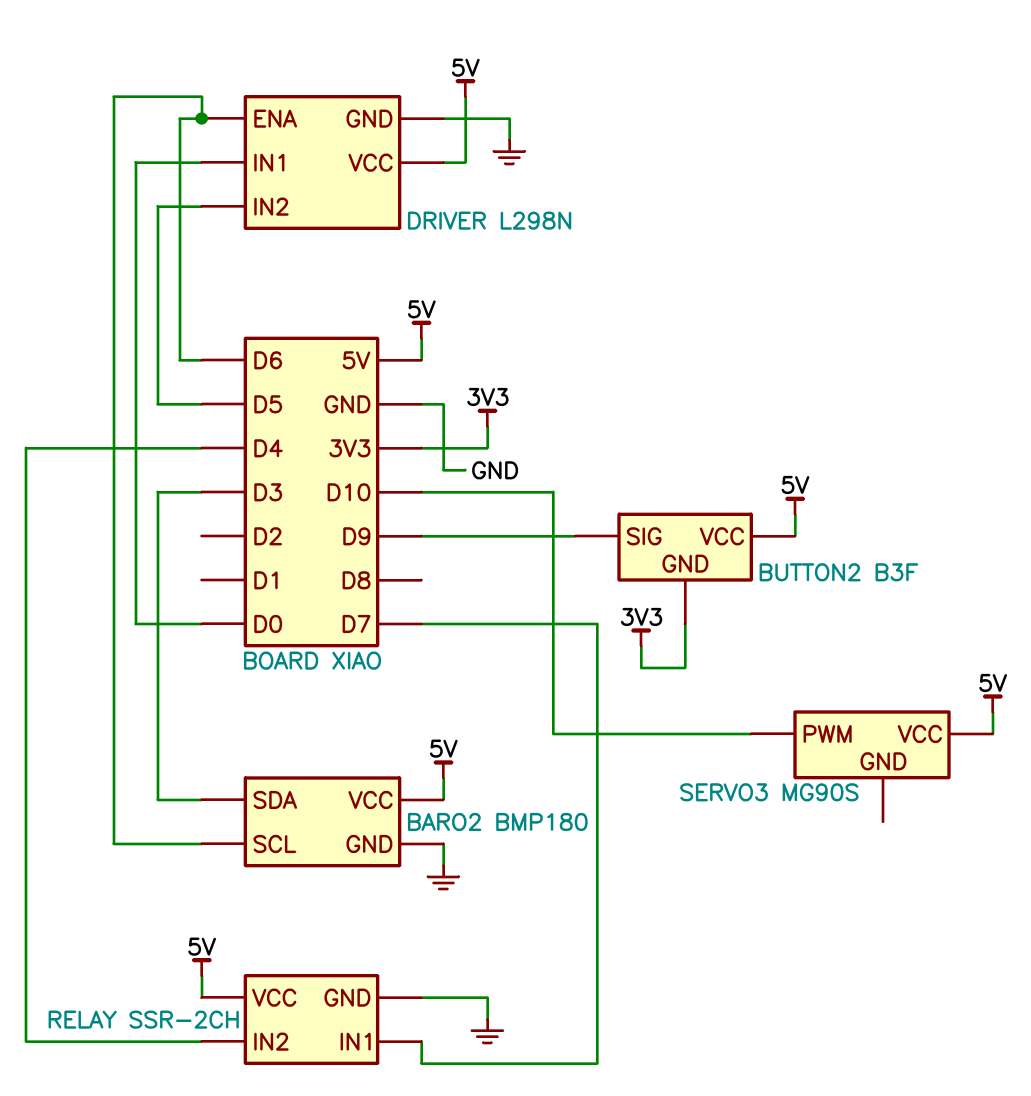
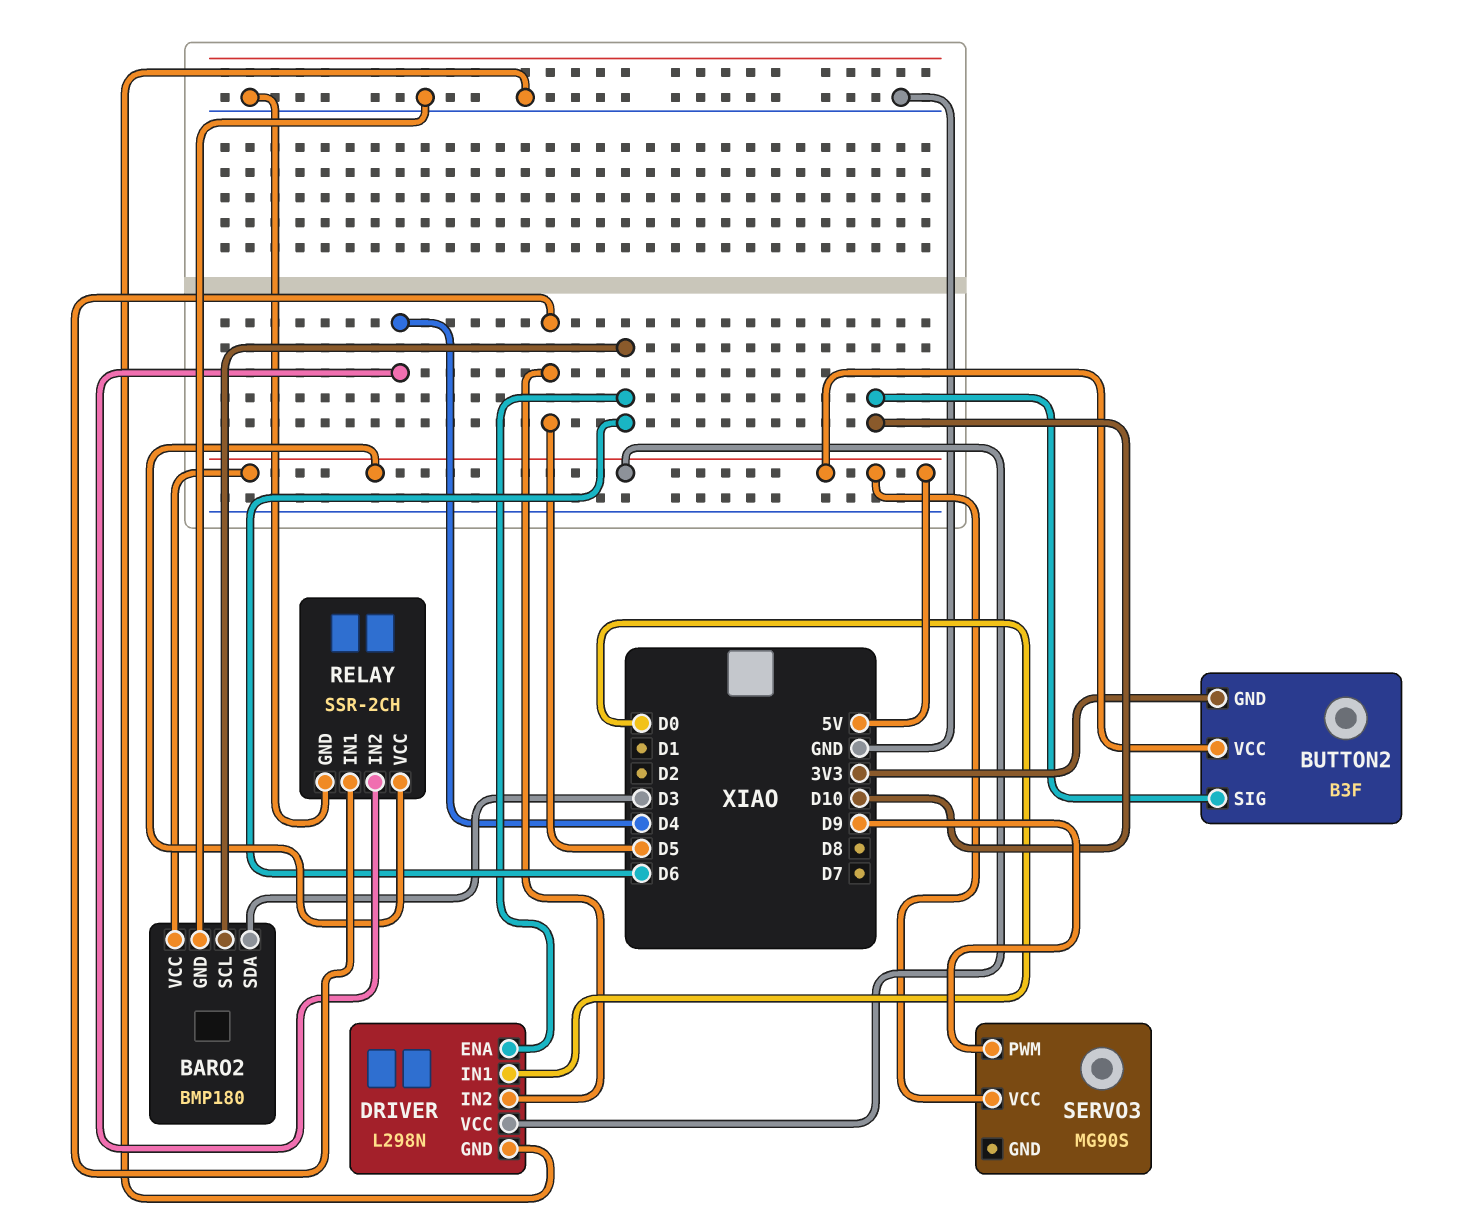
BUTTON2 pin SIG: D9 -> D10
RELAY pin IN1: D7 -> D5
SERVO3 pin PWM: D10 -> D9

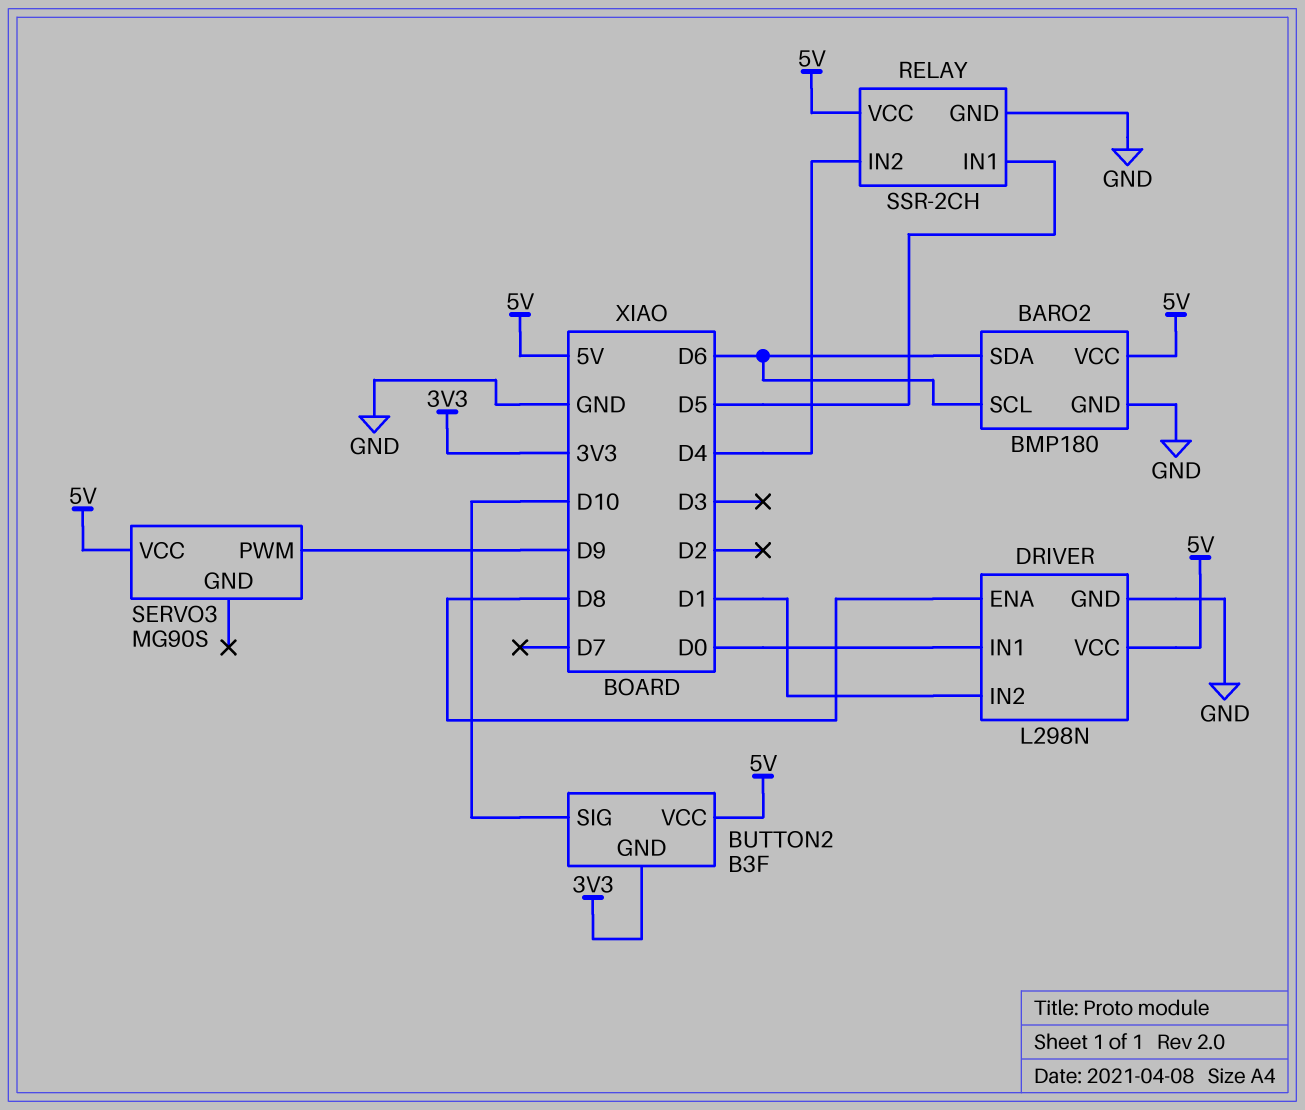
BARO2 pin SDA: D3 -> D6
DRIVER pin ENA: D6 -> D8
DRIVER pin IN2: D5 -> D1

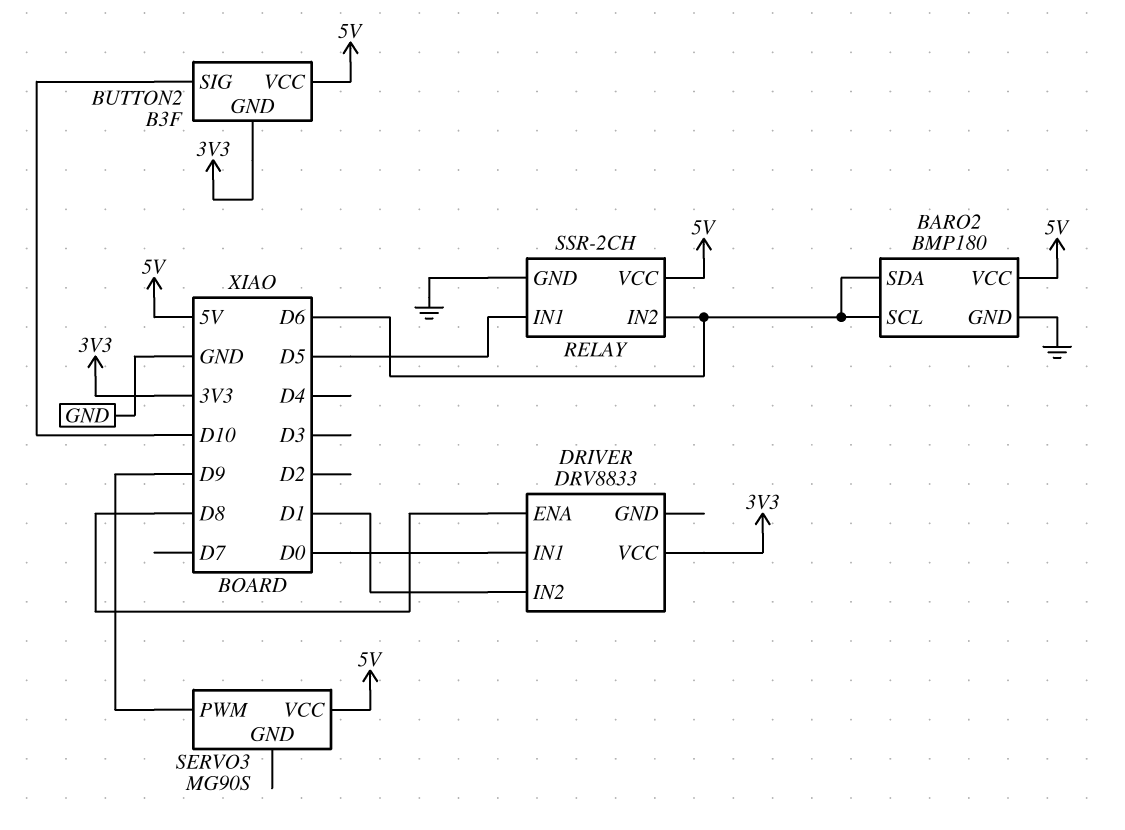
DRIVER: L298N -> DRV8833
DRIVER pin GND: GND -> none
DRIVER pin VCC: 5V -> 3V3
RELAY pin IN2: D4 -> D6

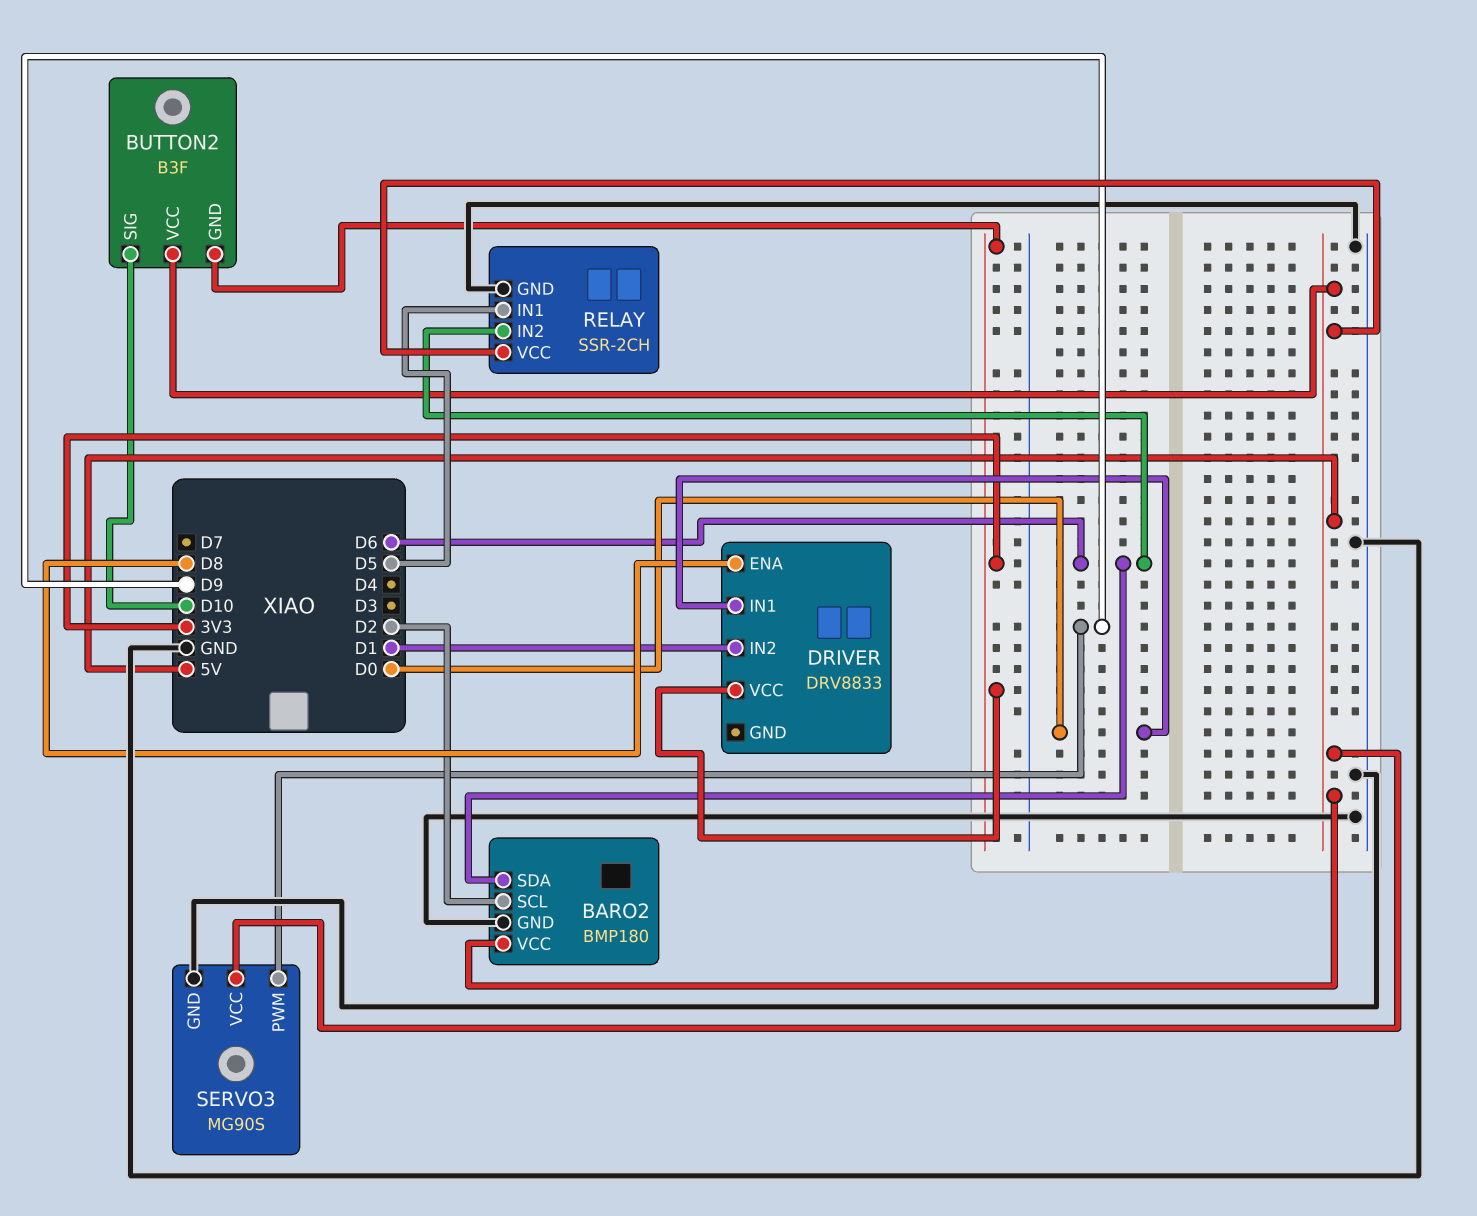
BARO2 pin SCL: D6 -> D2
SERVO3 pin GND: none -> GND

